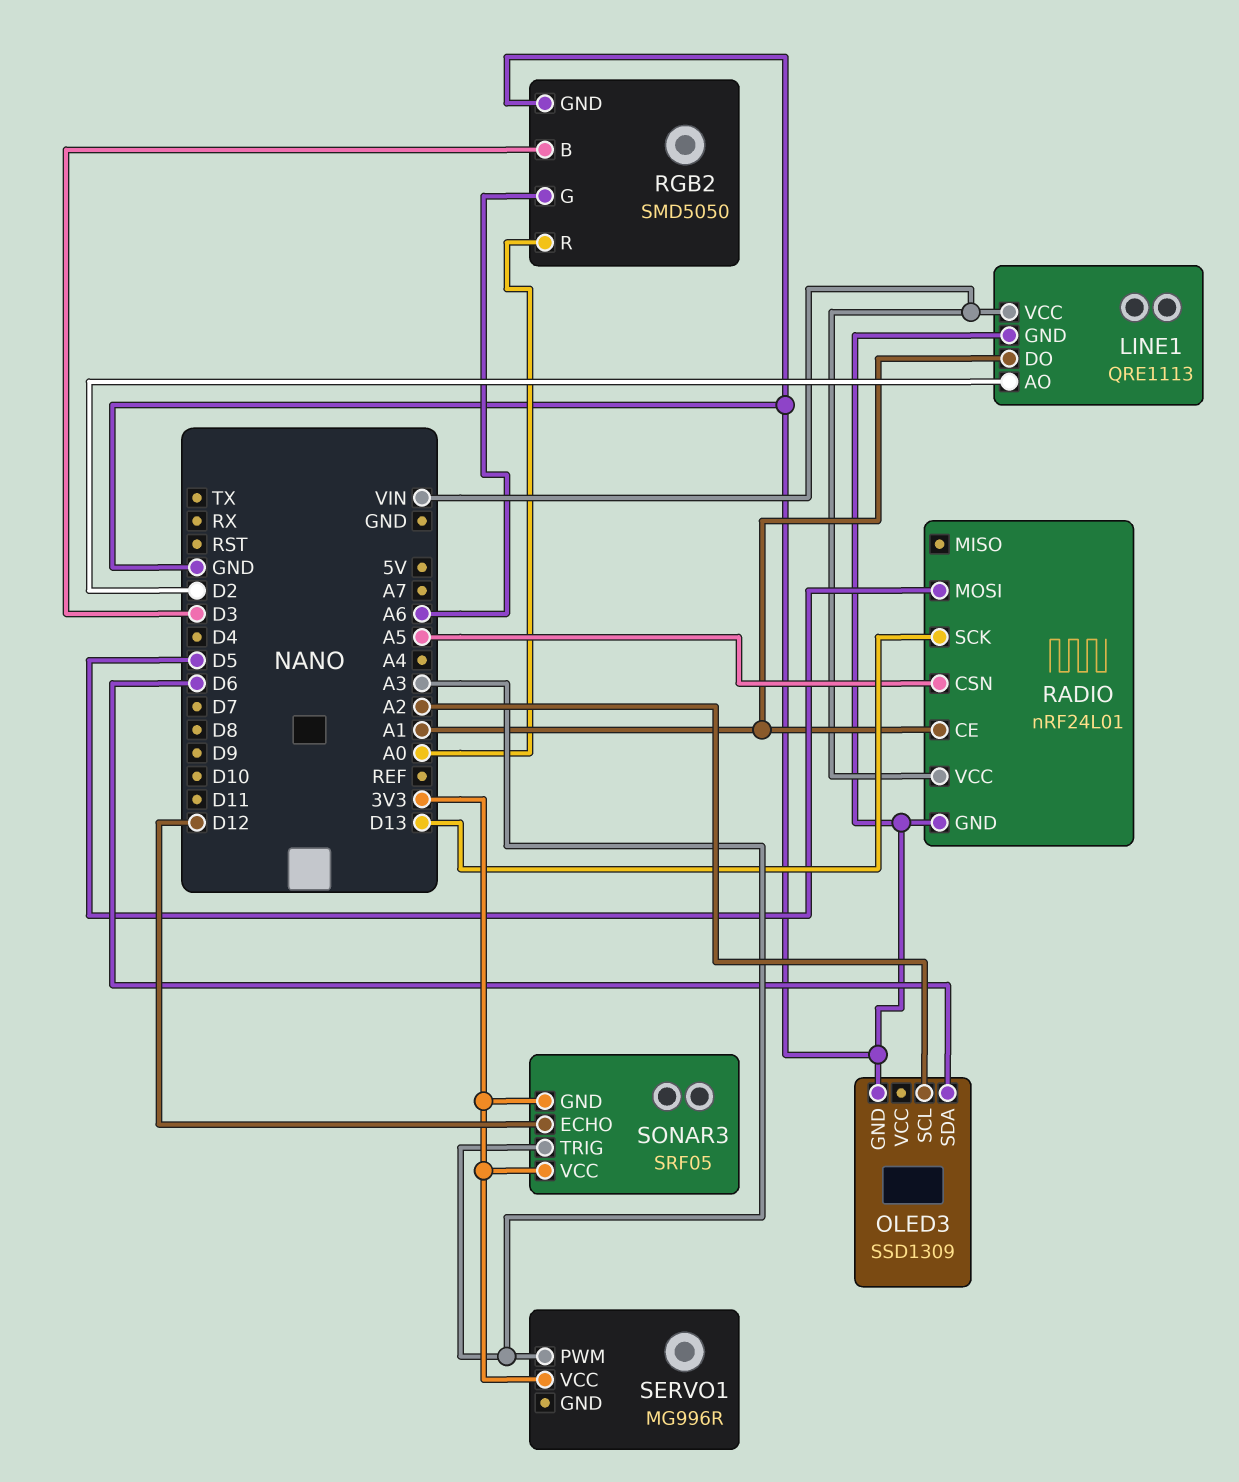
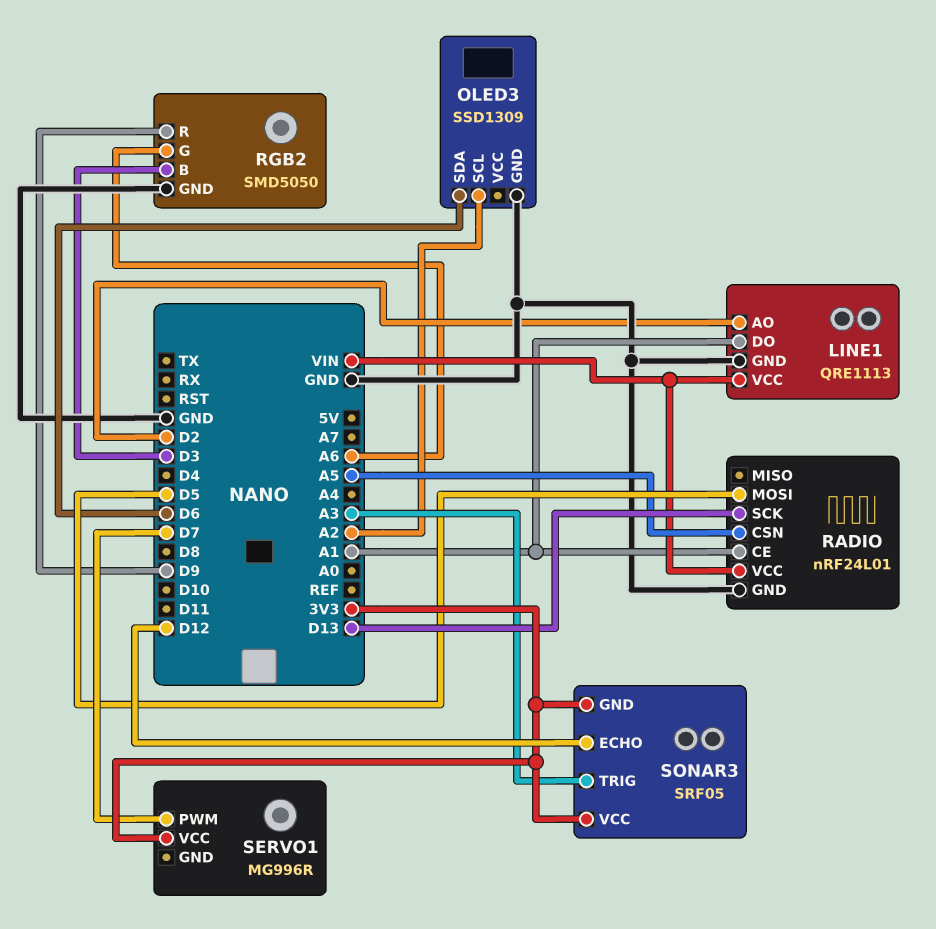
RGB2 pin R: A0 -> D9
SERVO1 pin PWM: A3 -> D7

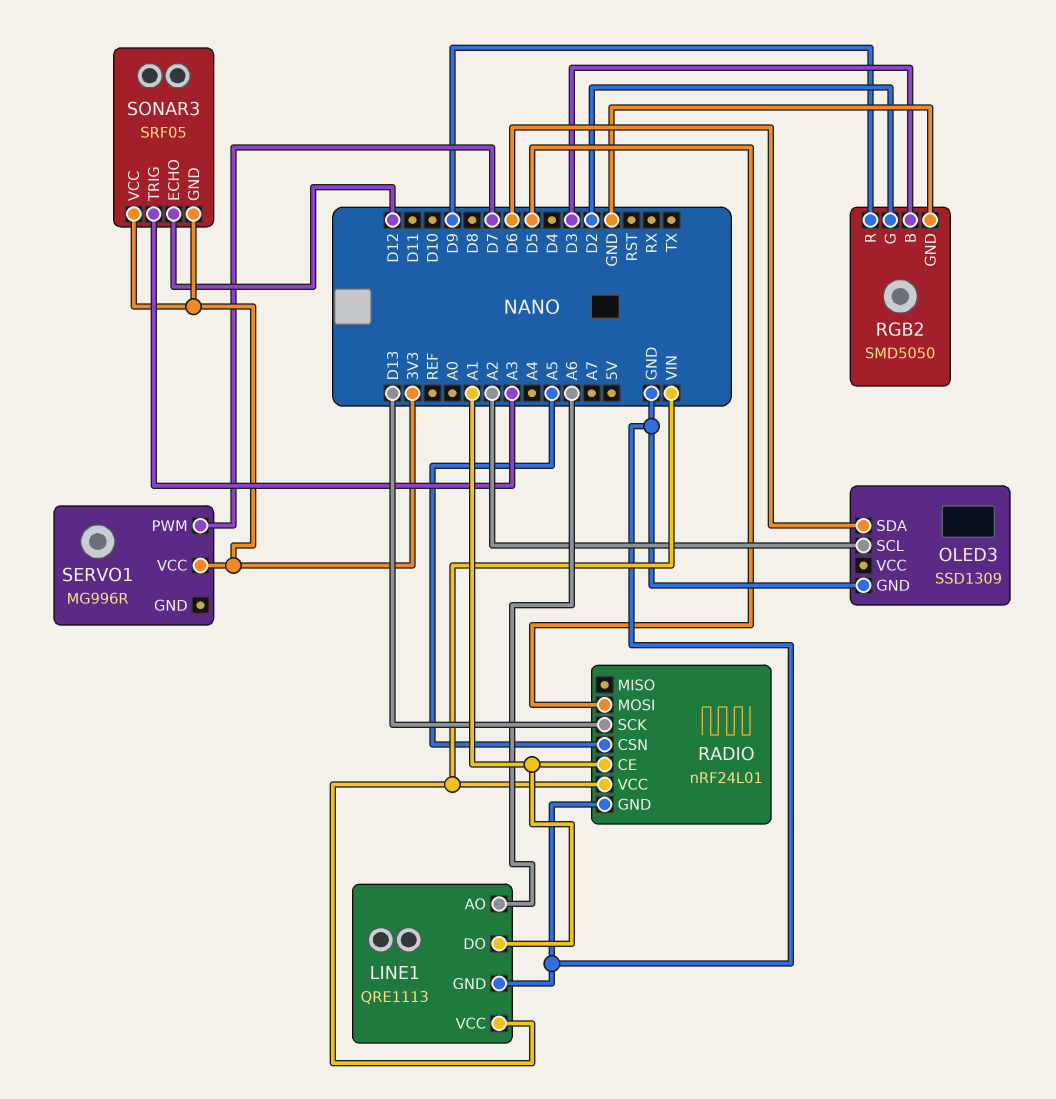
LINE1 pin AO: D2 -> A6
RGB2 pin G: A6 -> D2

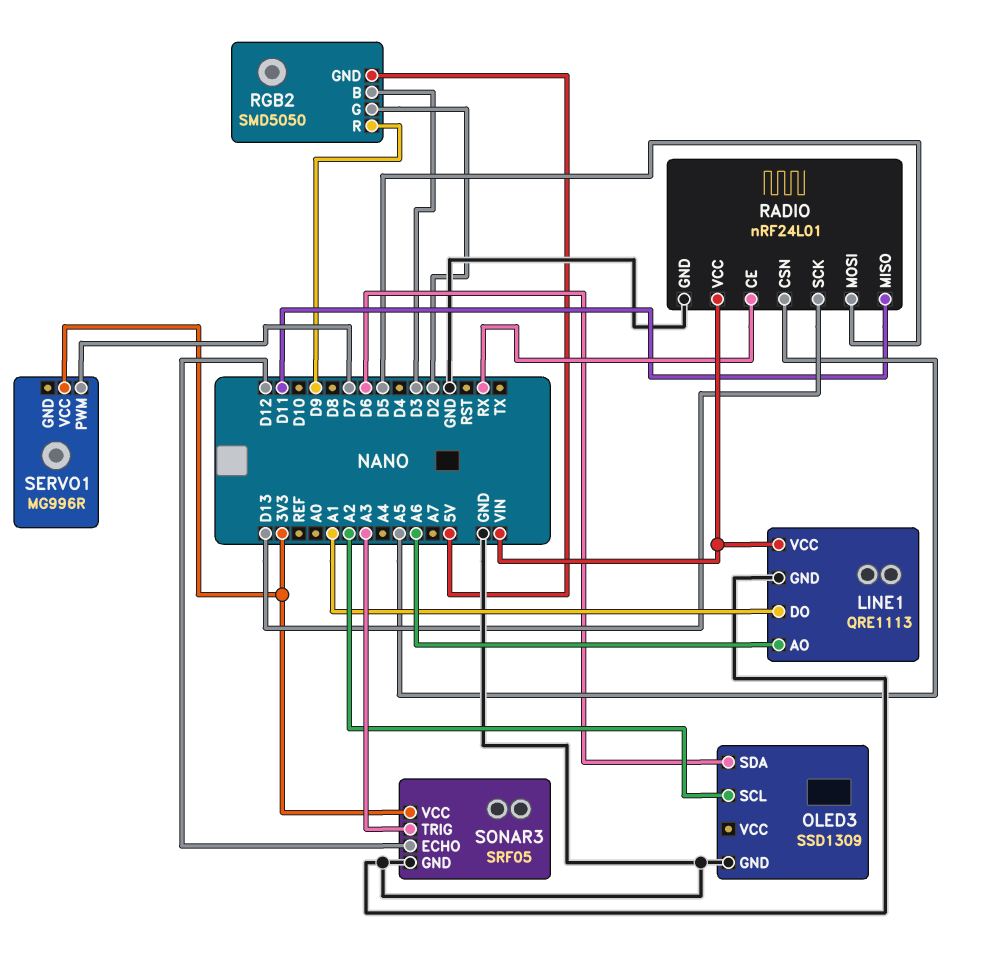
RADIO pin CE: A1 -> RX
RADIO pin MISO: none -> D11
RGB2 pin GND: GND -> 5V
SONAR3 pin GND: 3V3 -> GND

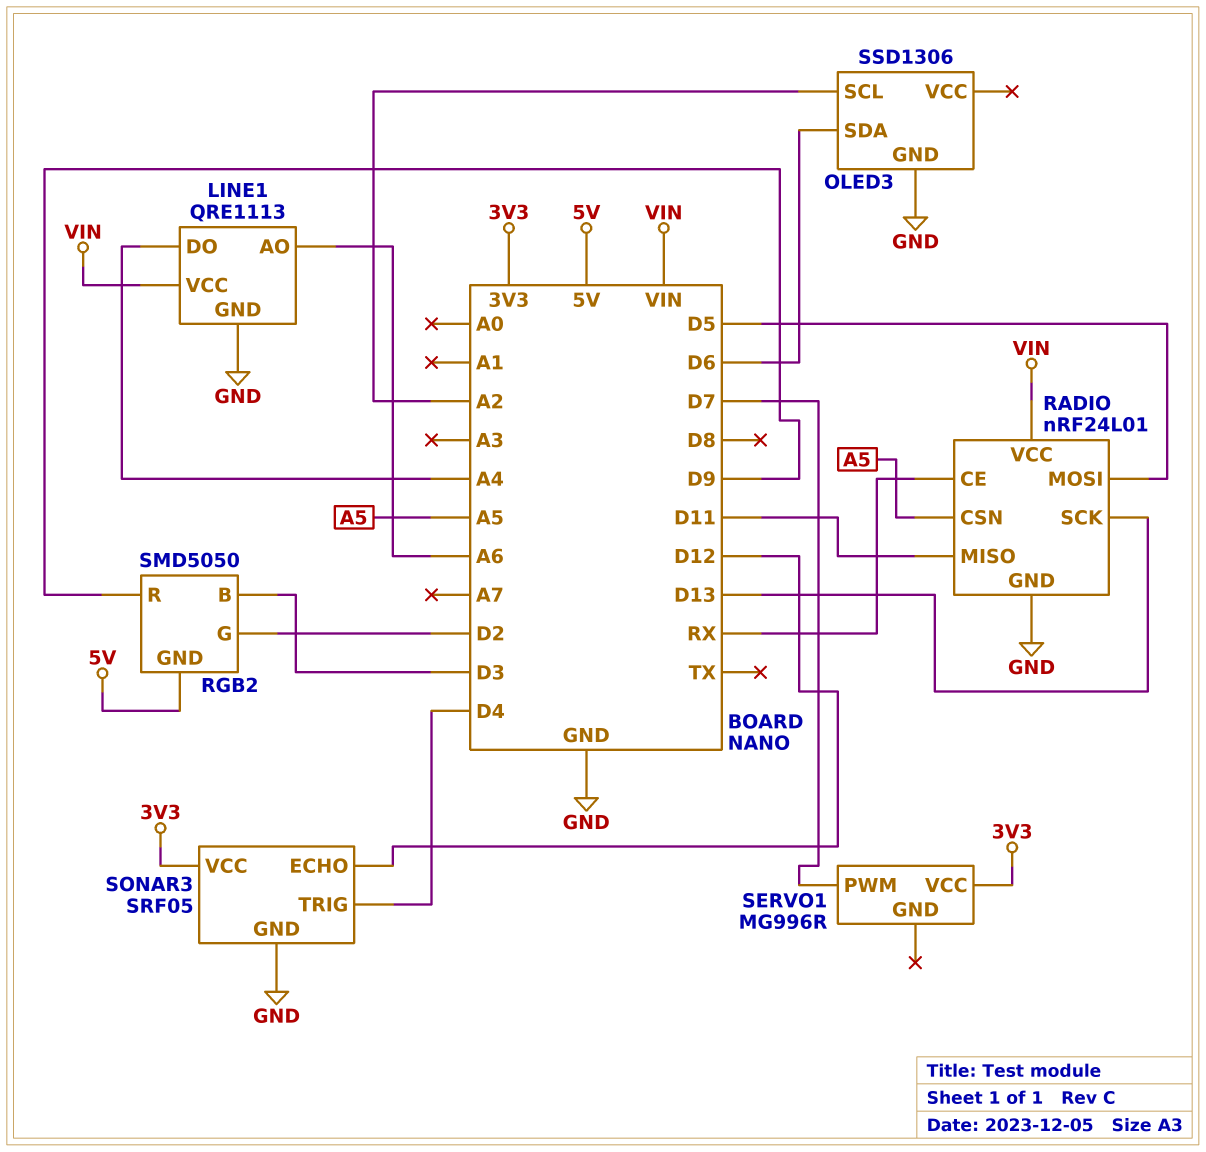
LINE1 pin DO: A1 -> A4
OLED3: SSD1309 -> SSD1306
SONAR3 pin TRIG: A3 -> D4

